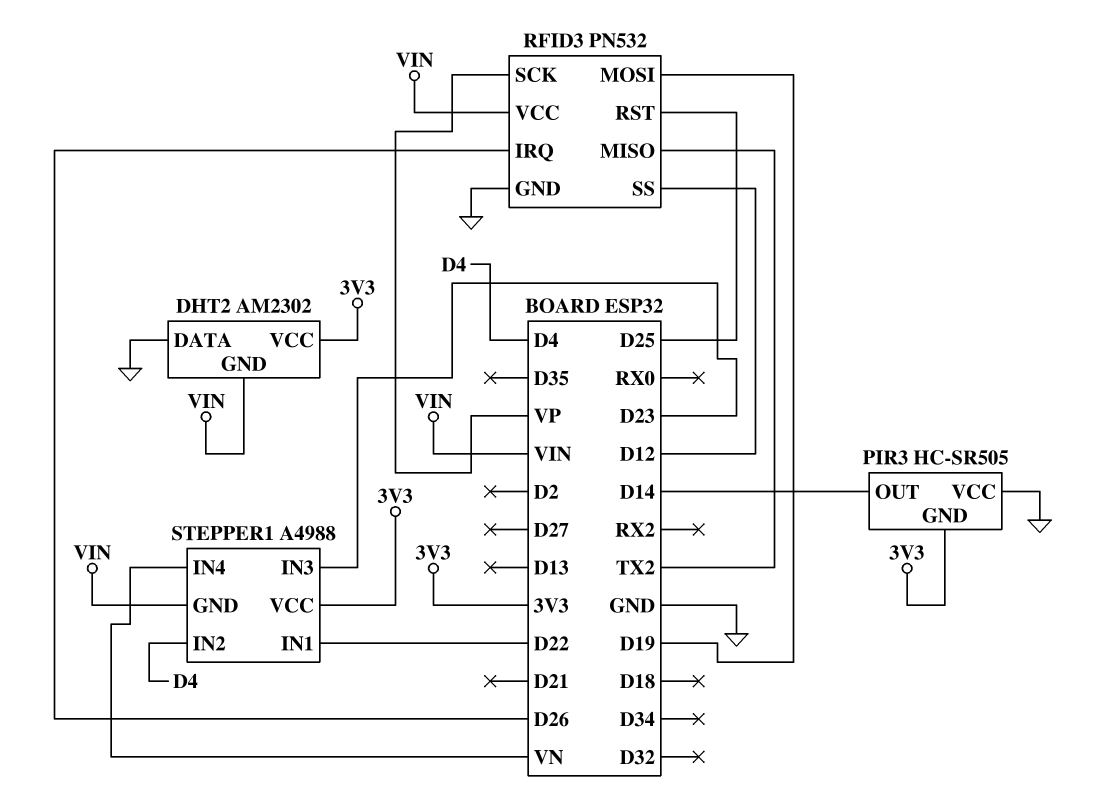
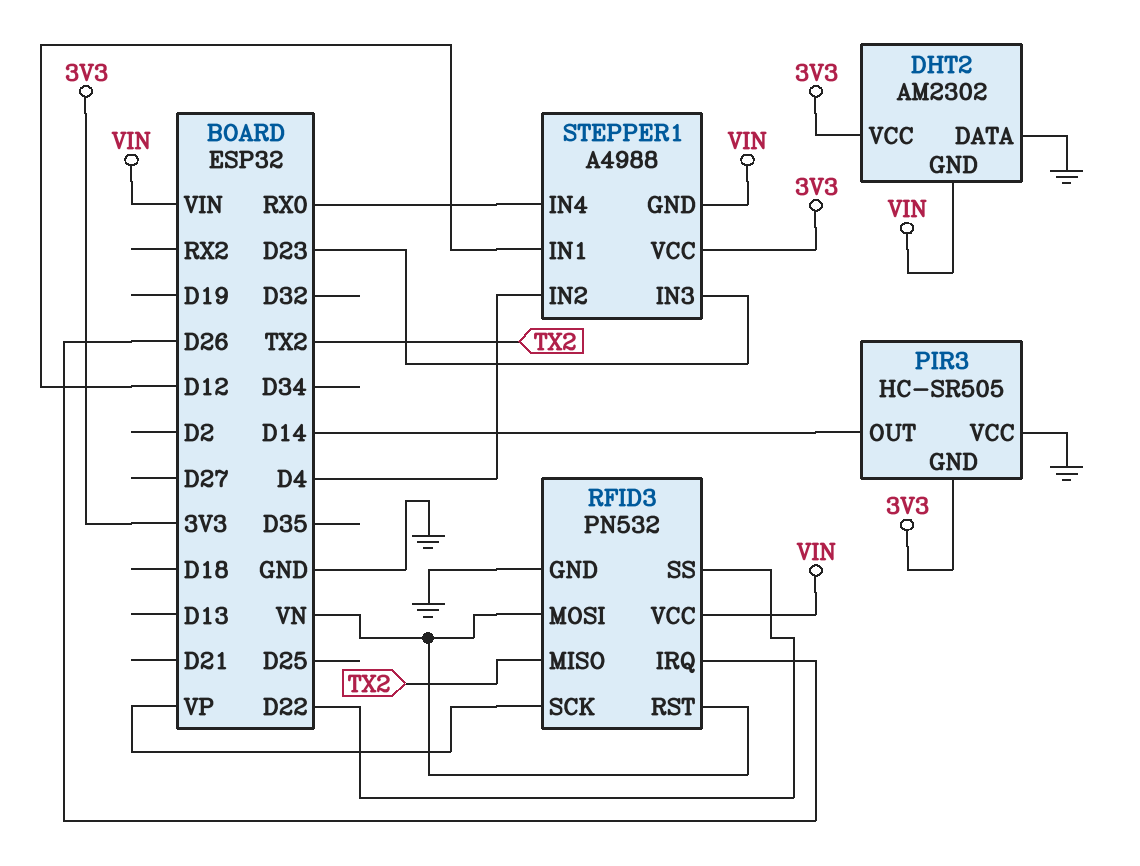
RFID3 pin MOSI: D19 -> VN
RFID3 pin RST: D25 -> VN
RFID3 pin SS: D12 -> D22
STEPPER1 pin IN1: D22 -> D12
STEPPER1 pin IN4: VN -> RX0

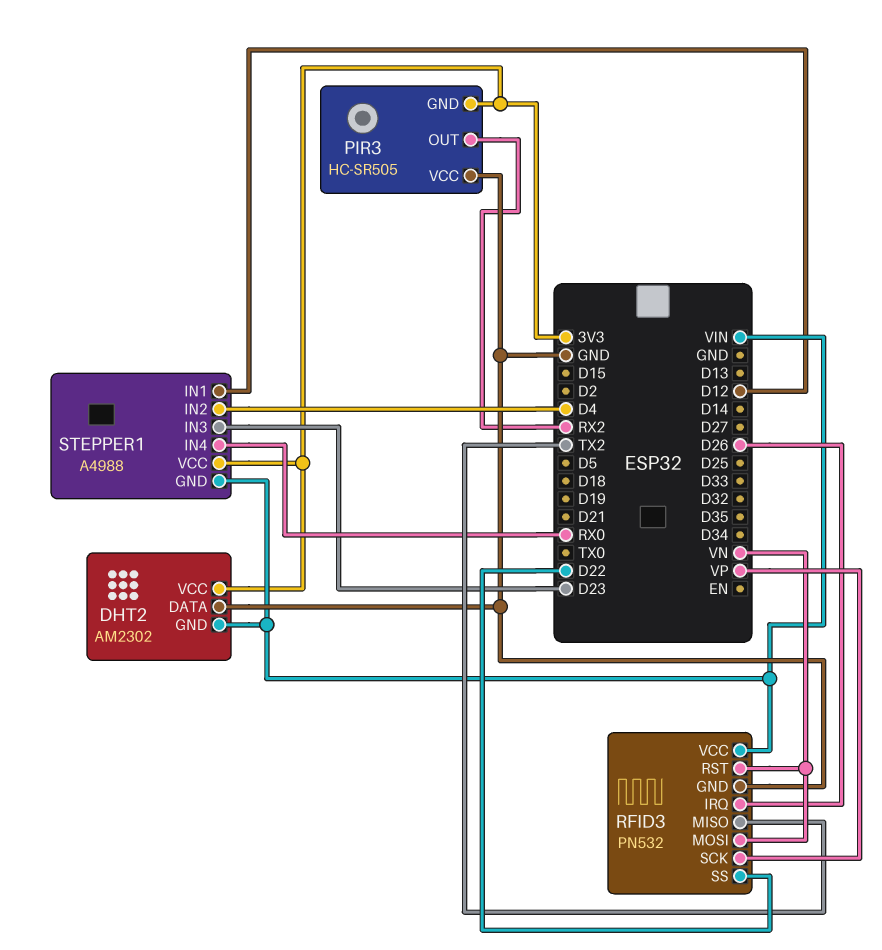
PIR3 pin OUT: D14 -> RX2

